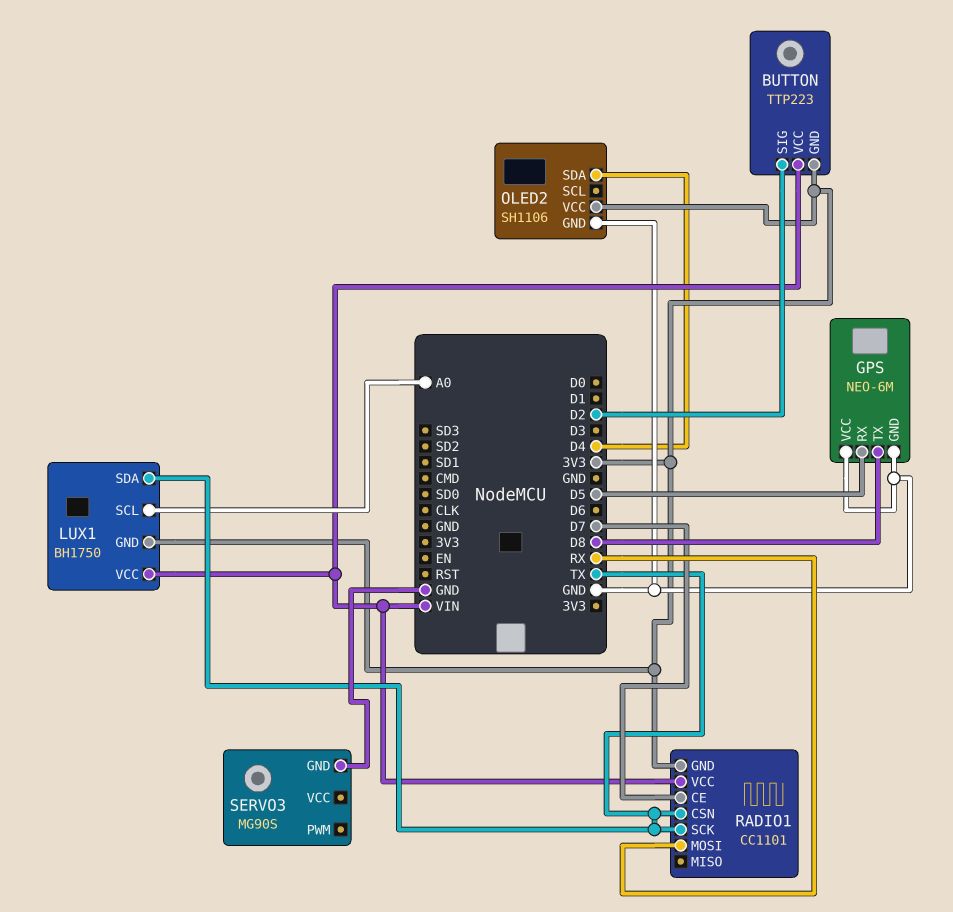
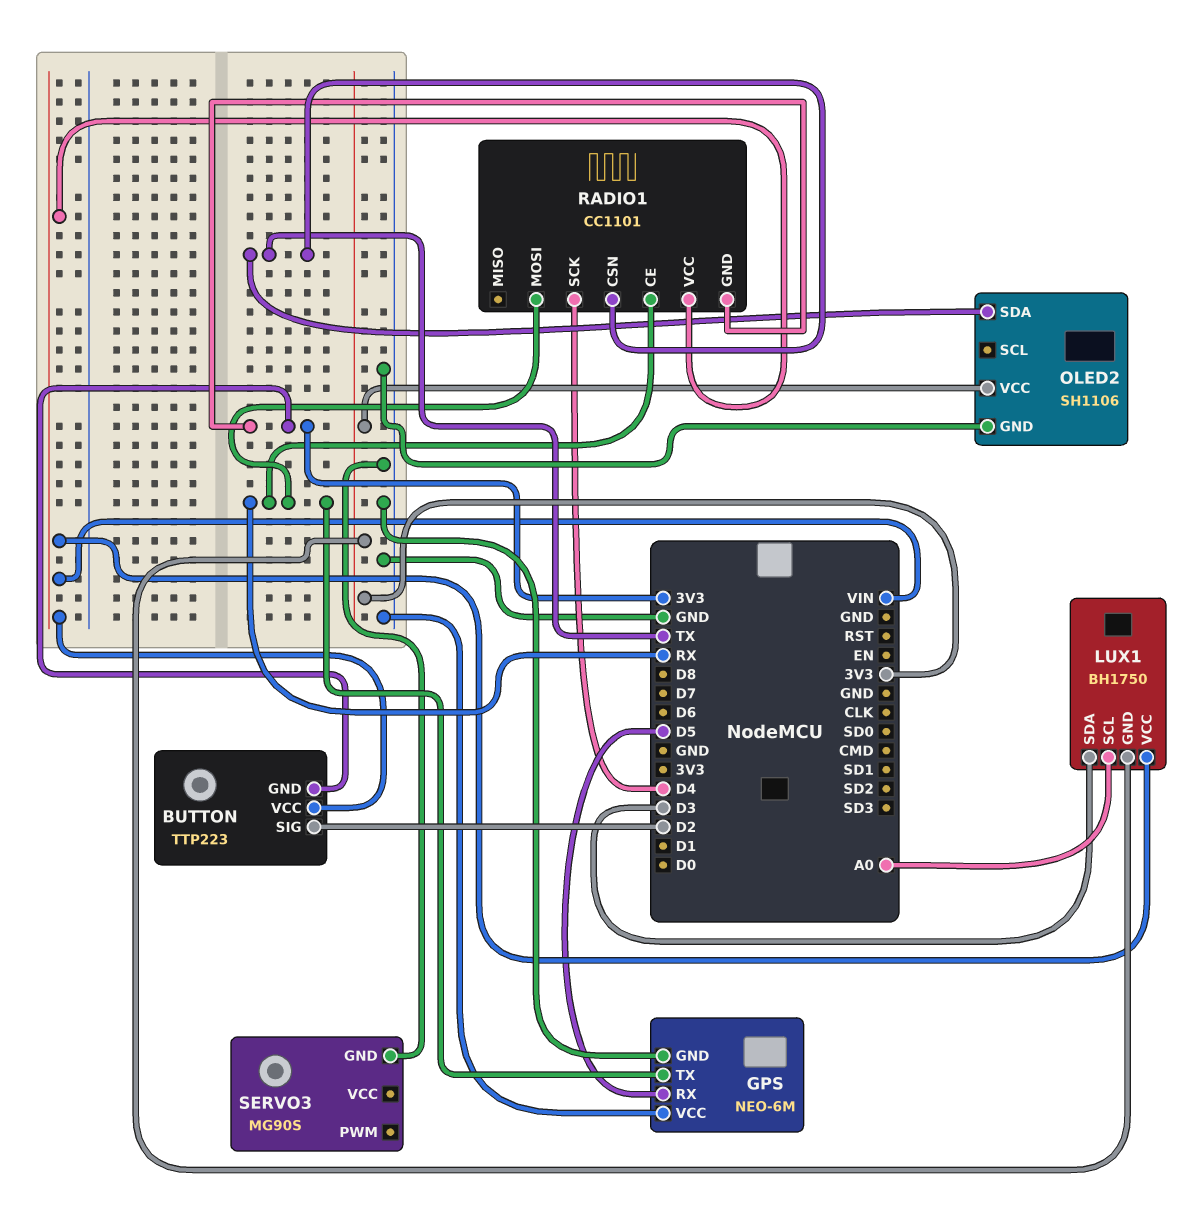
GPS pin TX: D8 -> RX
LUX1 pin SDA: TX -> D3
OLED2 pin SDA: D4 -> TX
RADIO1 pin CE: D7 -> RX
RADIO1 pin SCK: TX -> D4

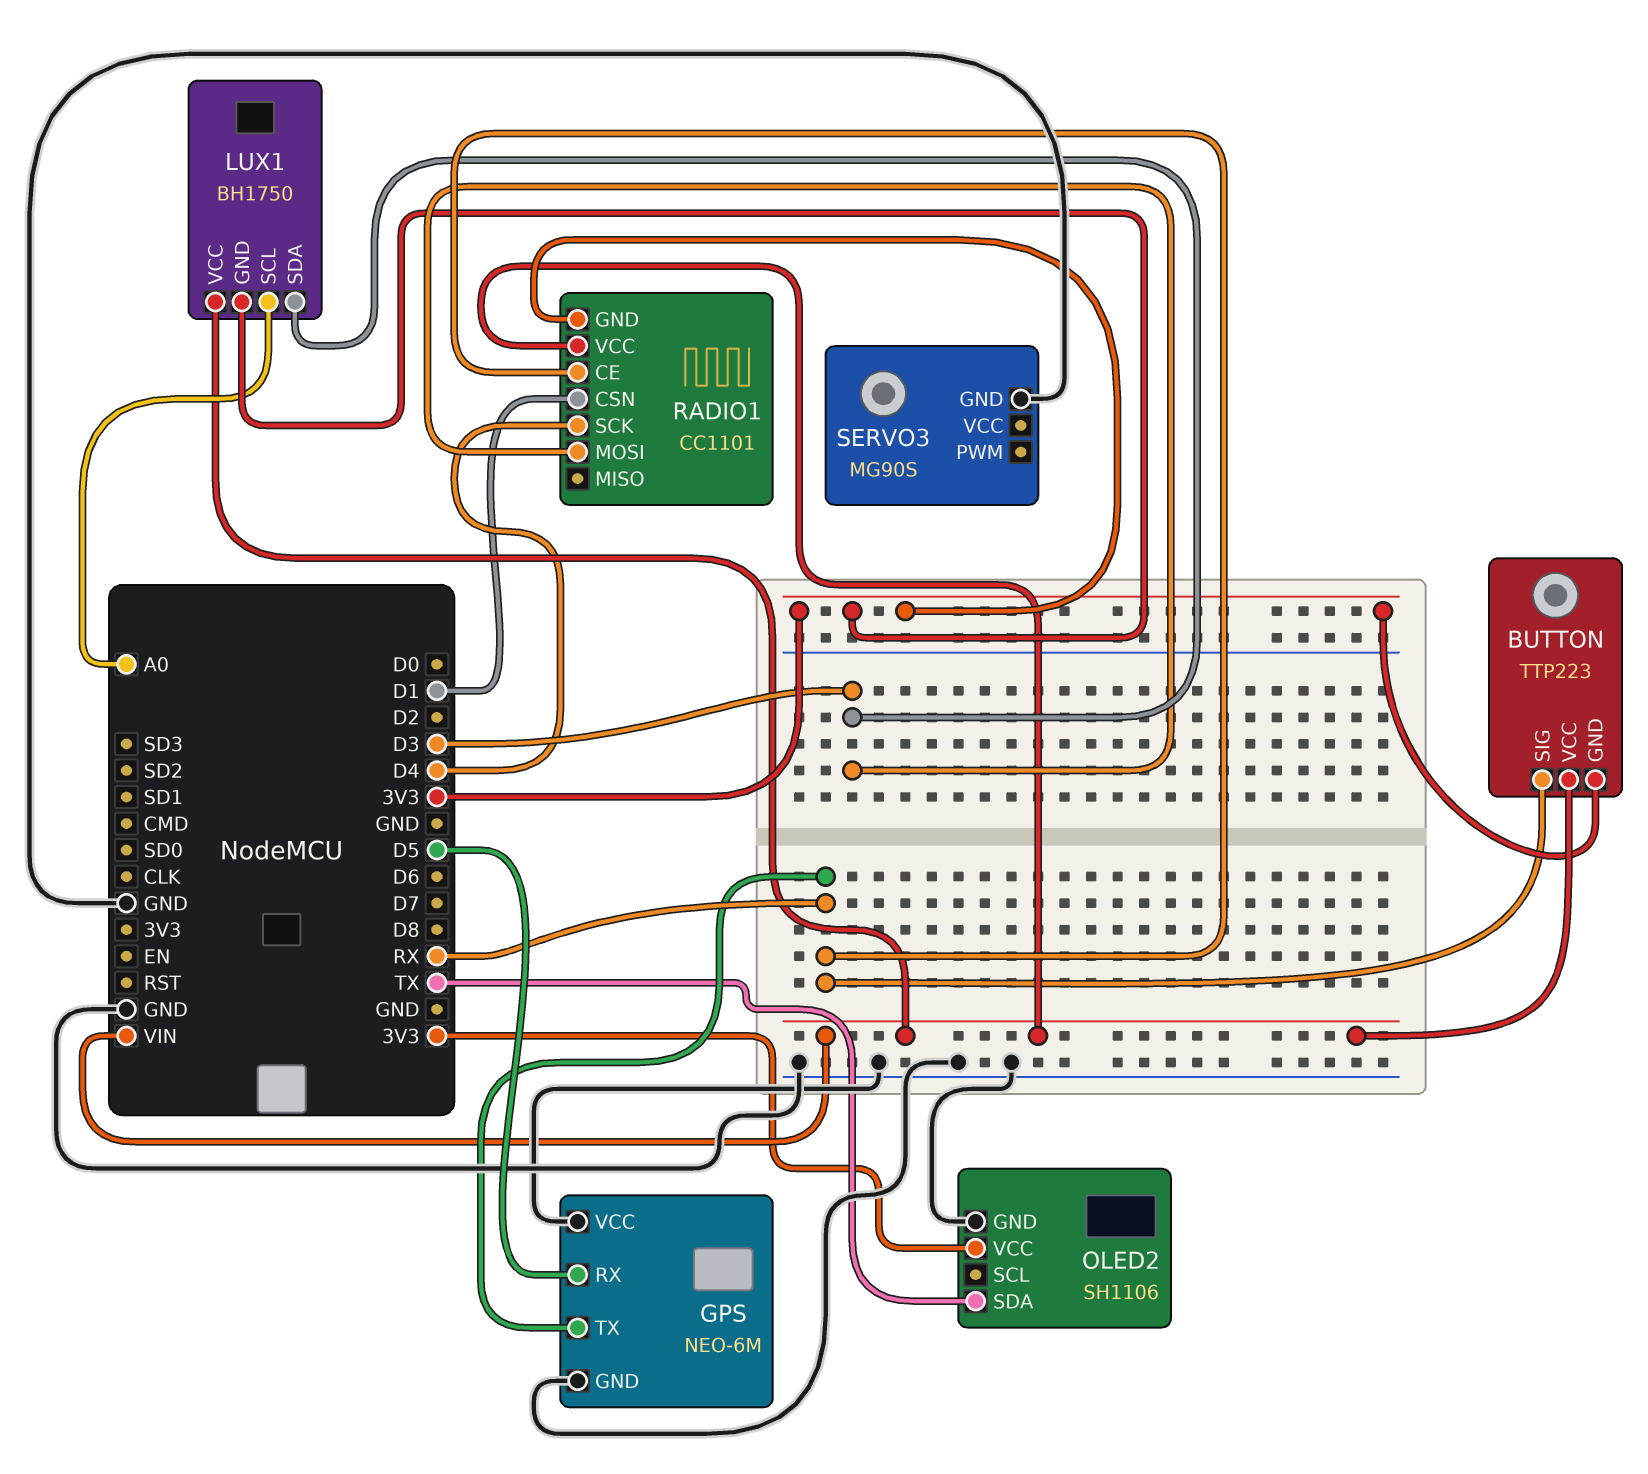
BUTTON pin SIG: D2 -> RX
RADIO1 pin CSN: TX -> D1
RADIO1 pin MOSI: RX -> D3

